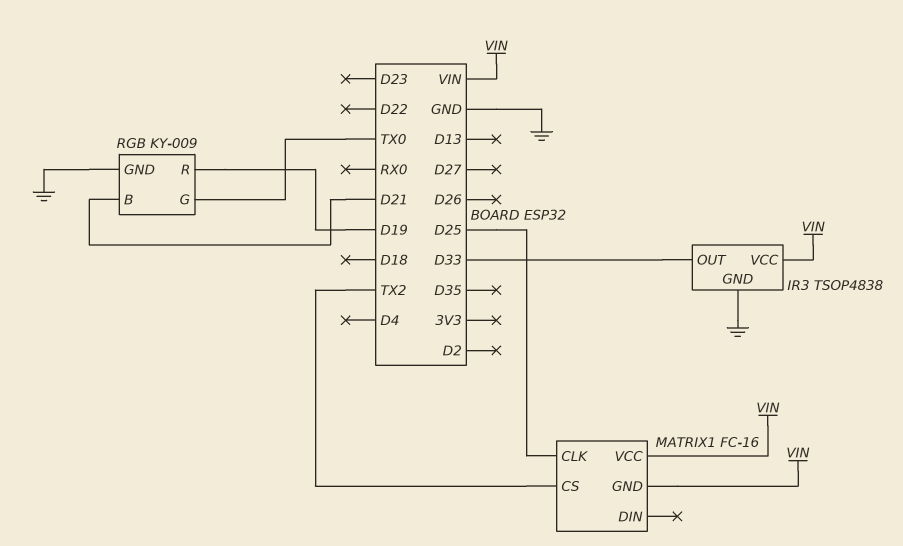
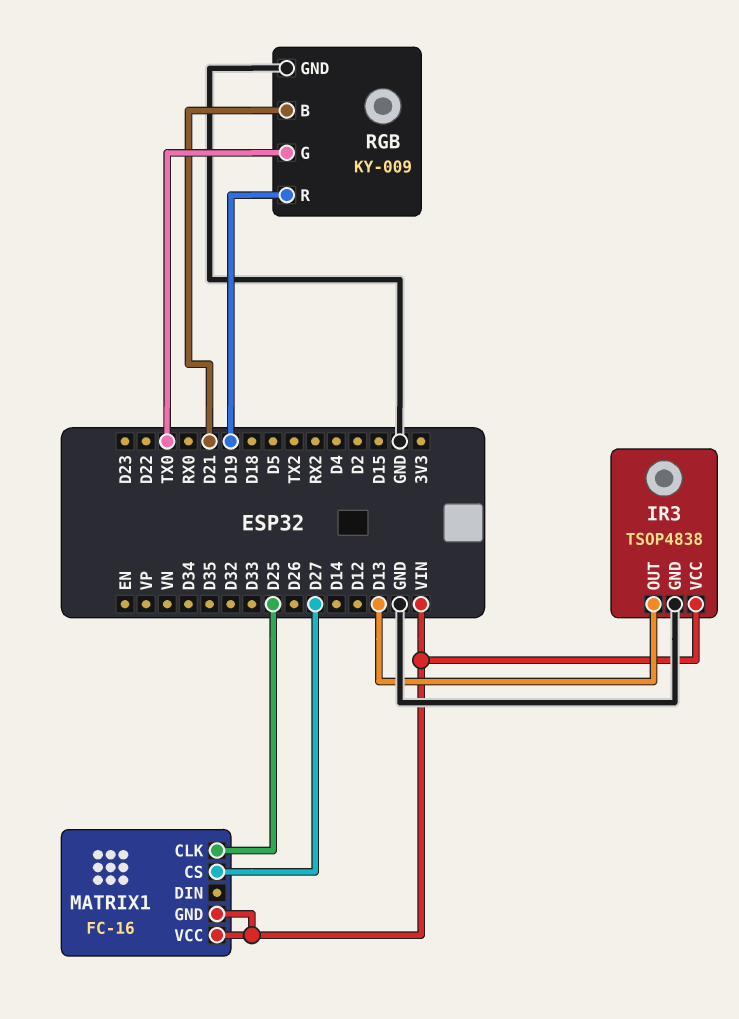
IR3 pin OUT: D33 -> D13
MATRIX1 pin CS: TX2 -> D27

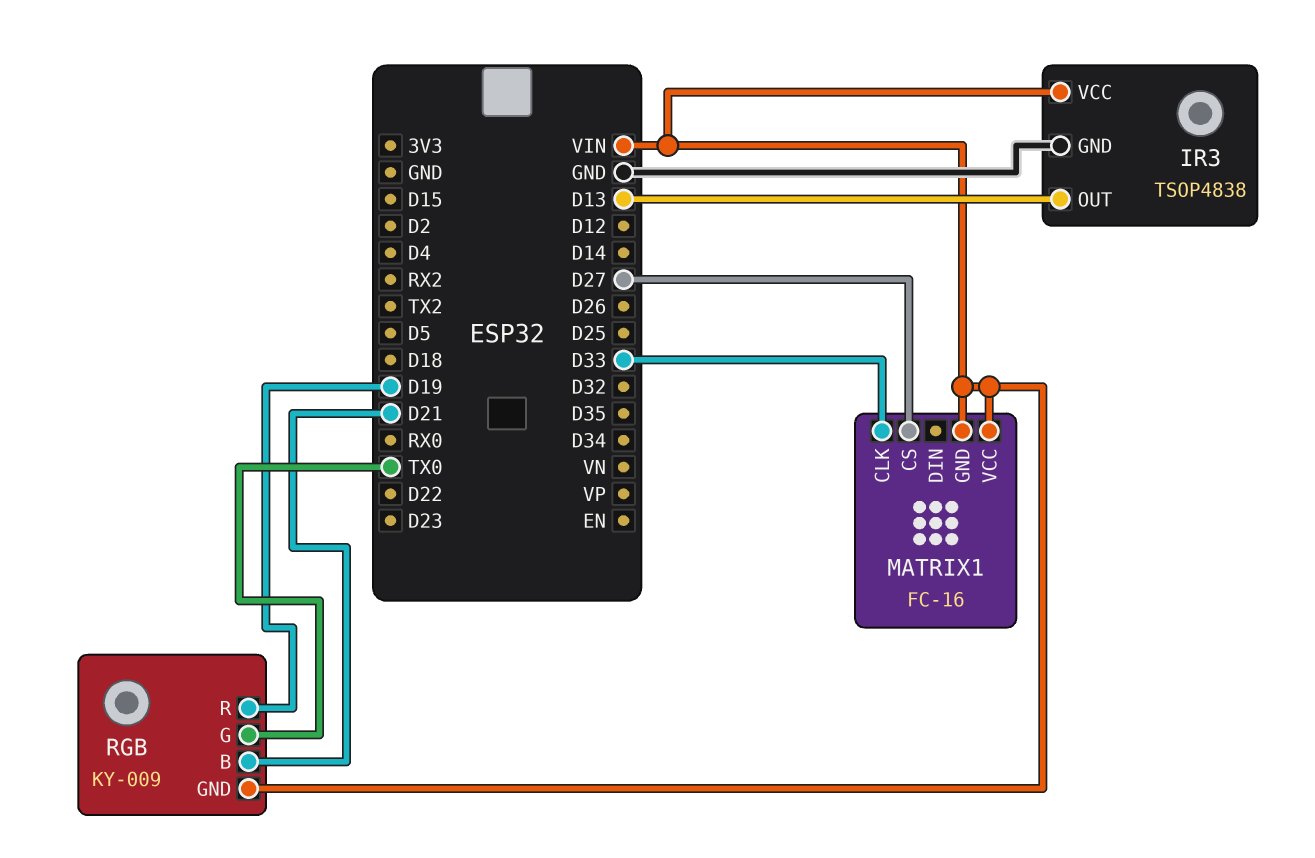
MATRIX1 pin CLK: D25 -> D33
RGB pin GND: GND -> VIN

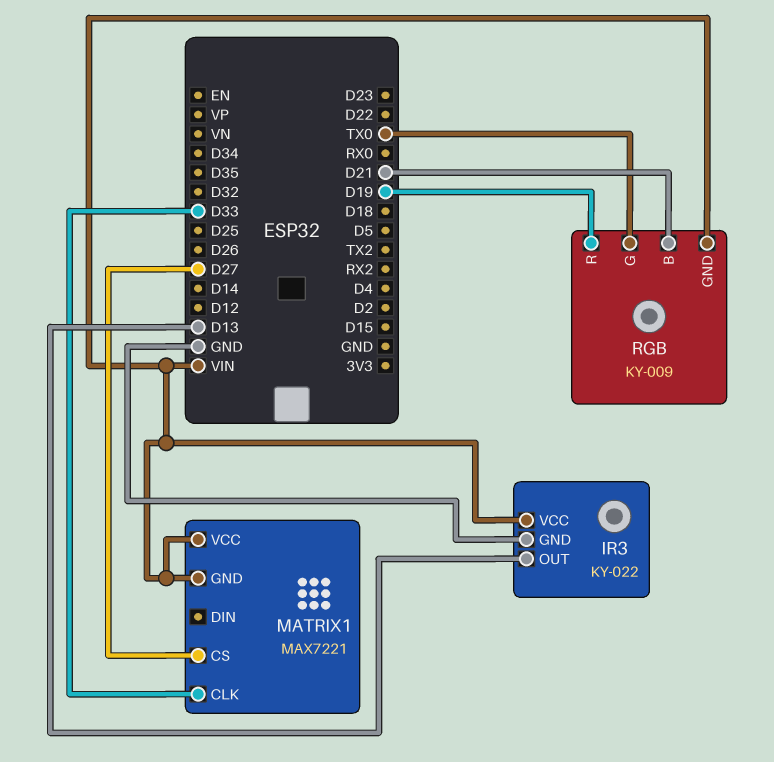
IR3: TSOP4838 -> KY-022
MATRIX1: FC-16 -> MAX7221

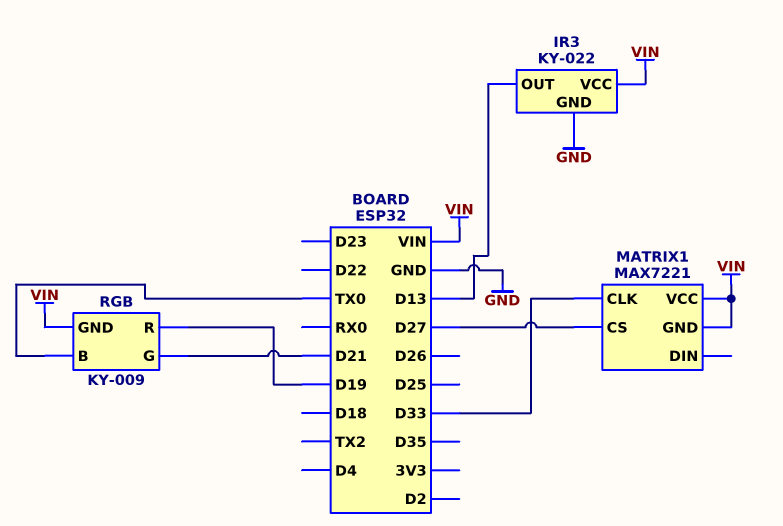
RGB pin B: D21 -> TX0
RGB pin G: TX0 -> D21

